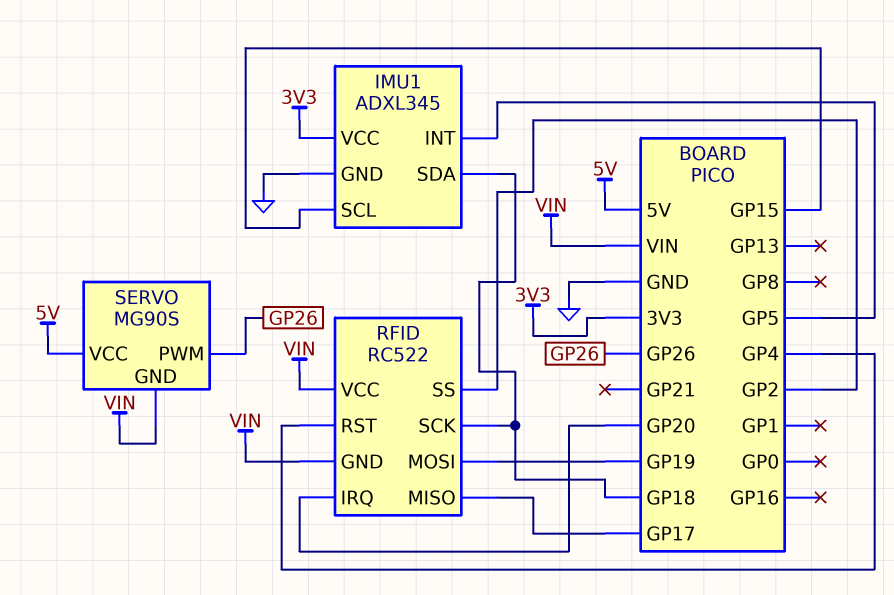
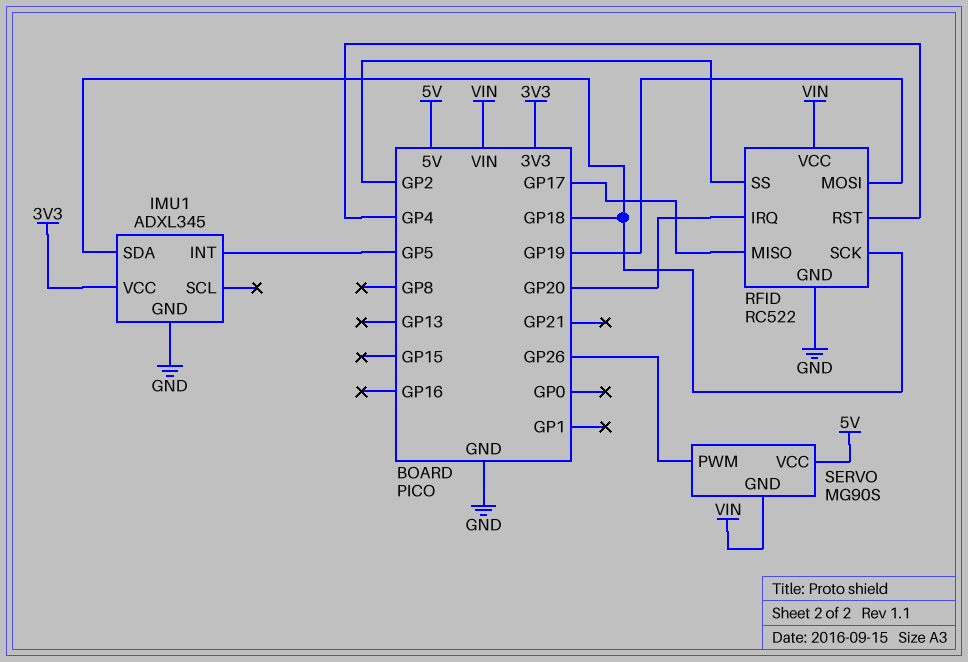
IMU1 pin SCL: GP15 -> none
RFID pin GND: VIN -> GND

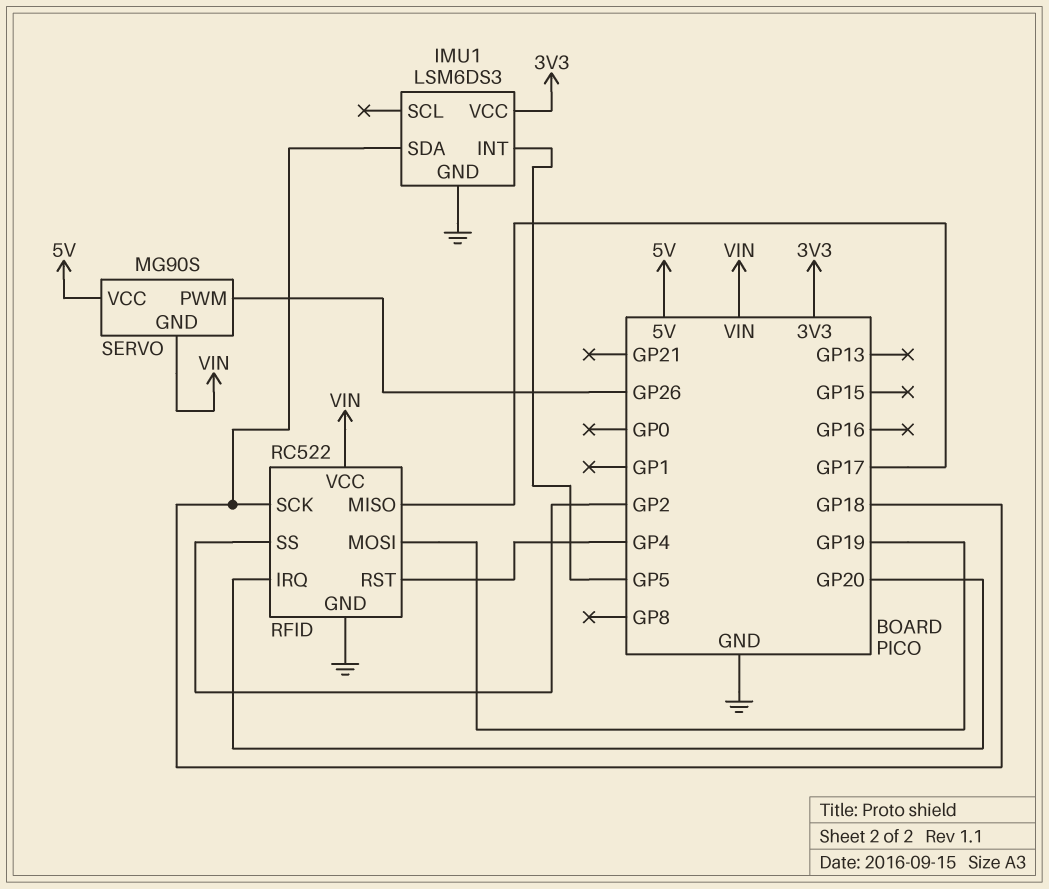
IMU1: ADXL345 -> LSM6DS3

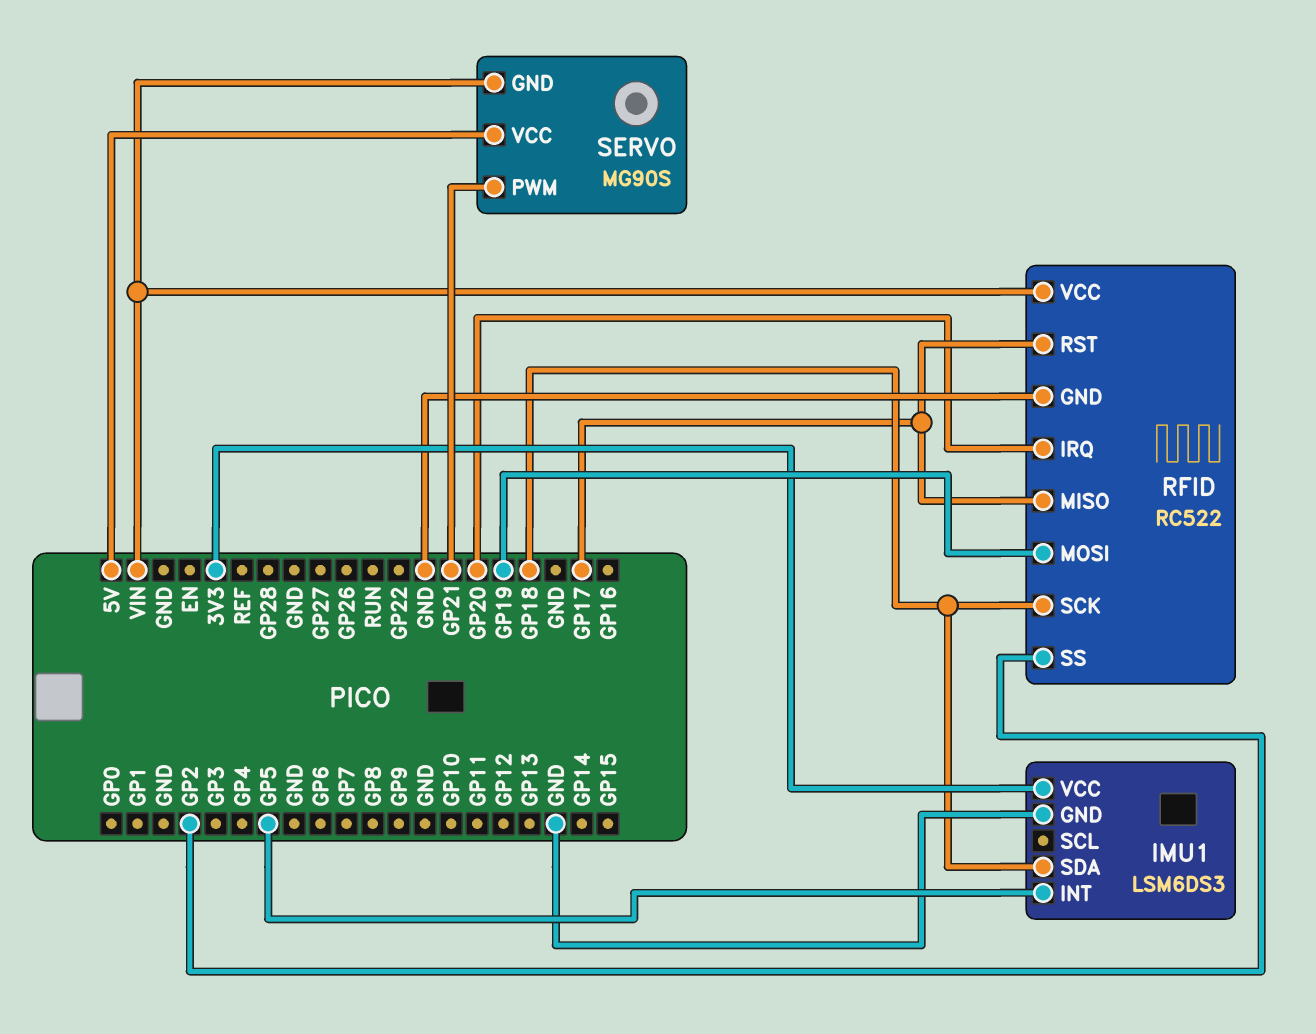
RFID pin RST: GP4 -> GP17
SERVO pin PWM: GP26 -> GP21

